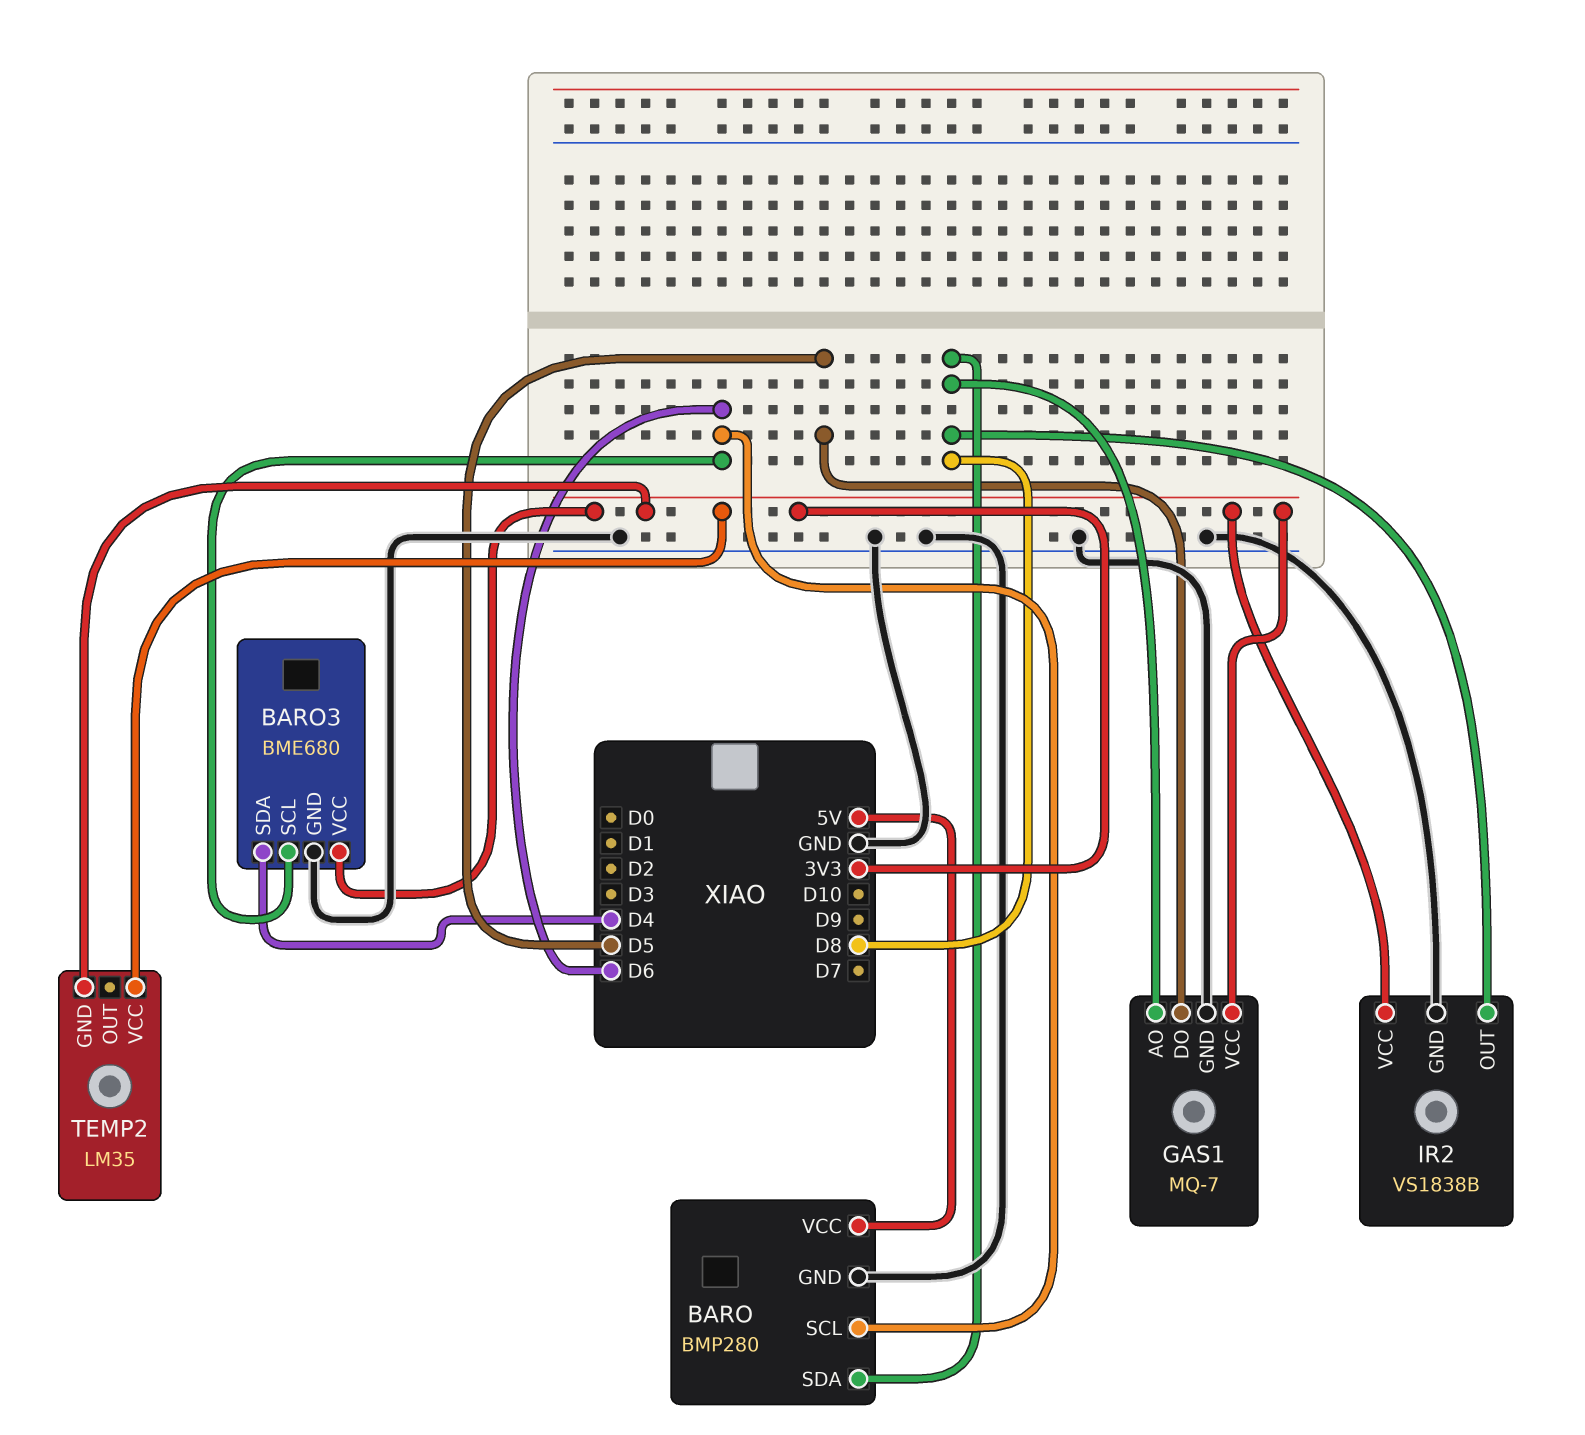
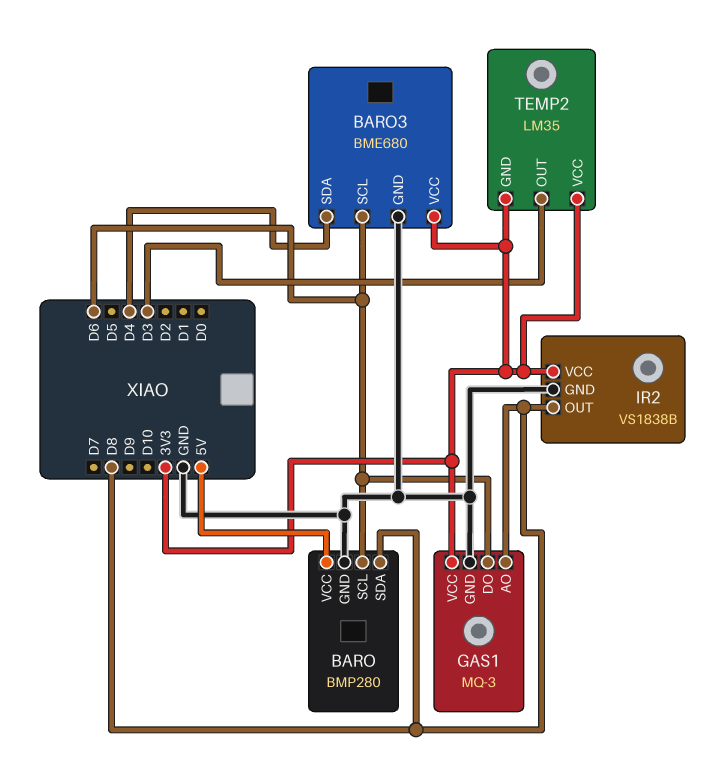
GAS1: MQ-7 -> MQ-3
GAS1 pin DO: D5 -> D6
TEMP2 pin OUT: none -> D3

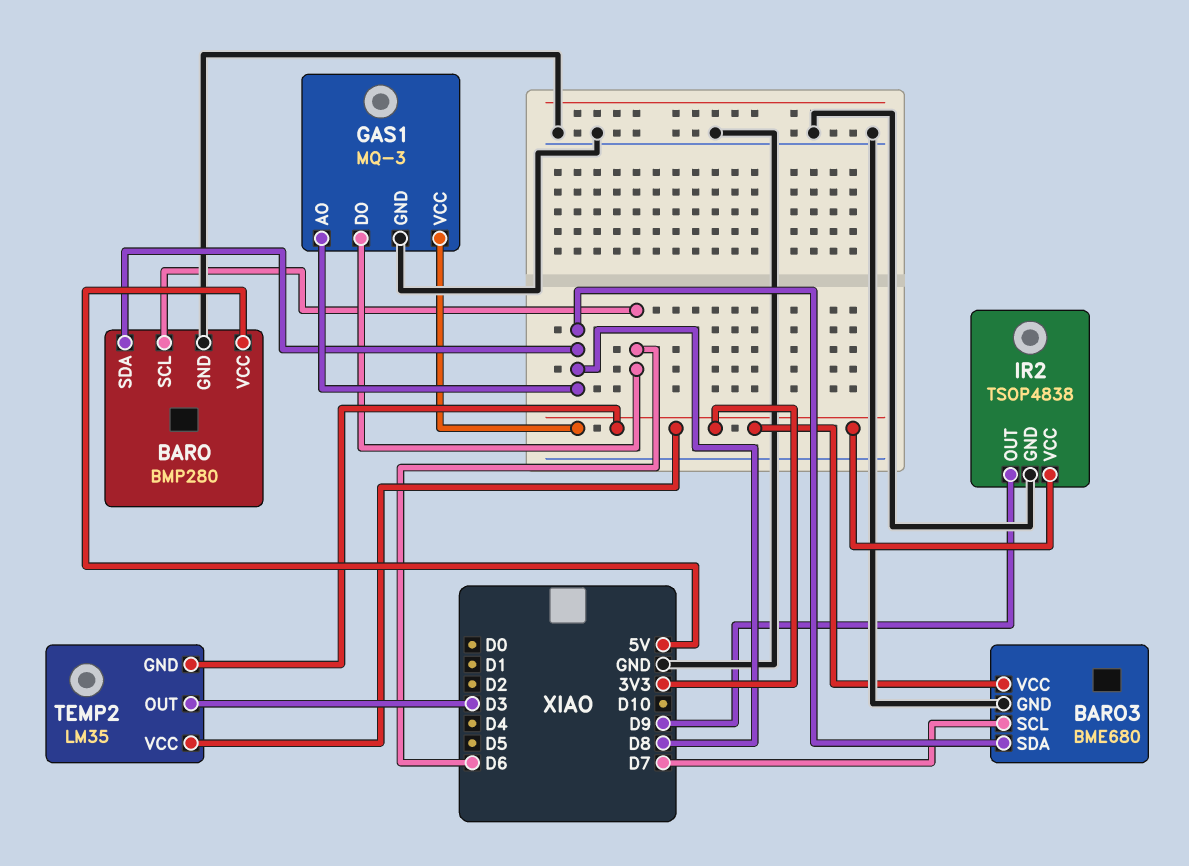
BARO3 pin SCL: D6 -> D7
BARO3 pin SDA: D4 -> D8
IR2: VS1838B -> TSOP4838
IR2 pin OUT: D8 -> D9

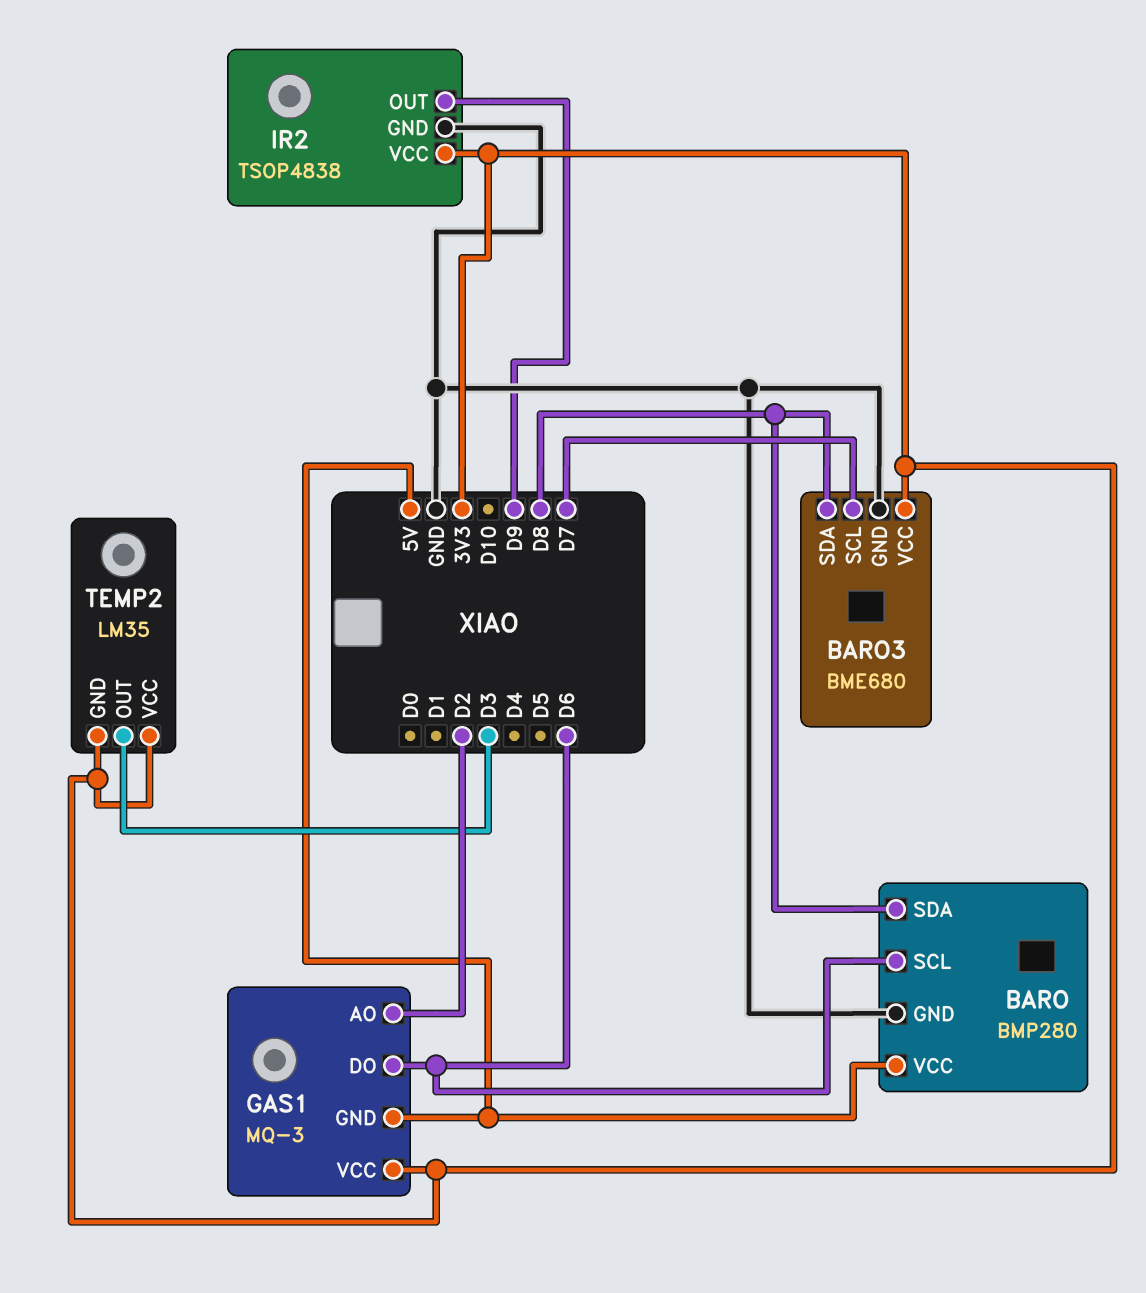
GAS1 pin AO: D8 -> D2
GAS1 pin GND: GND -> 5V

